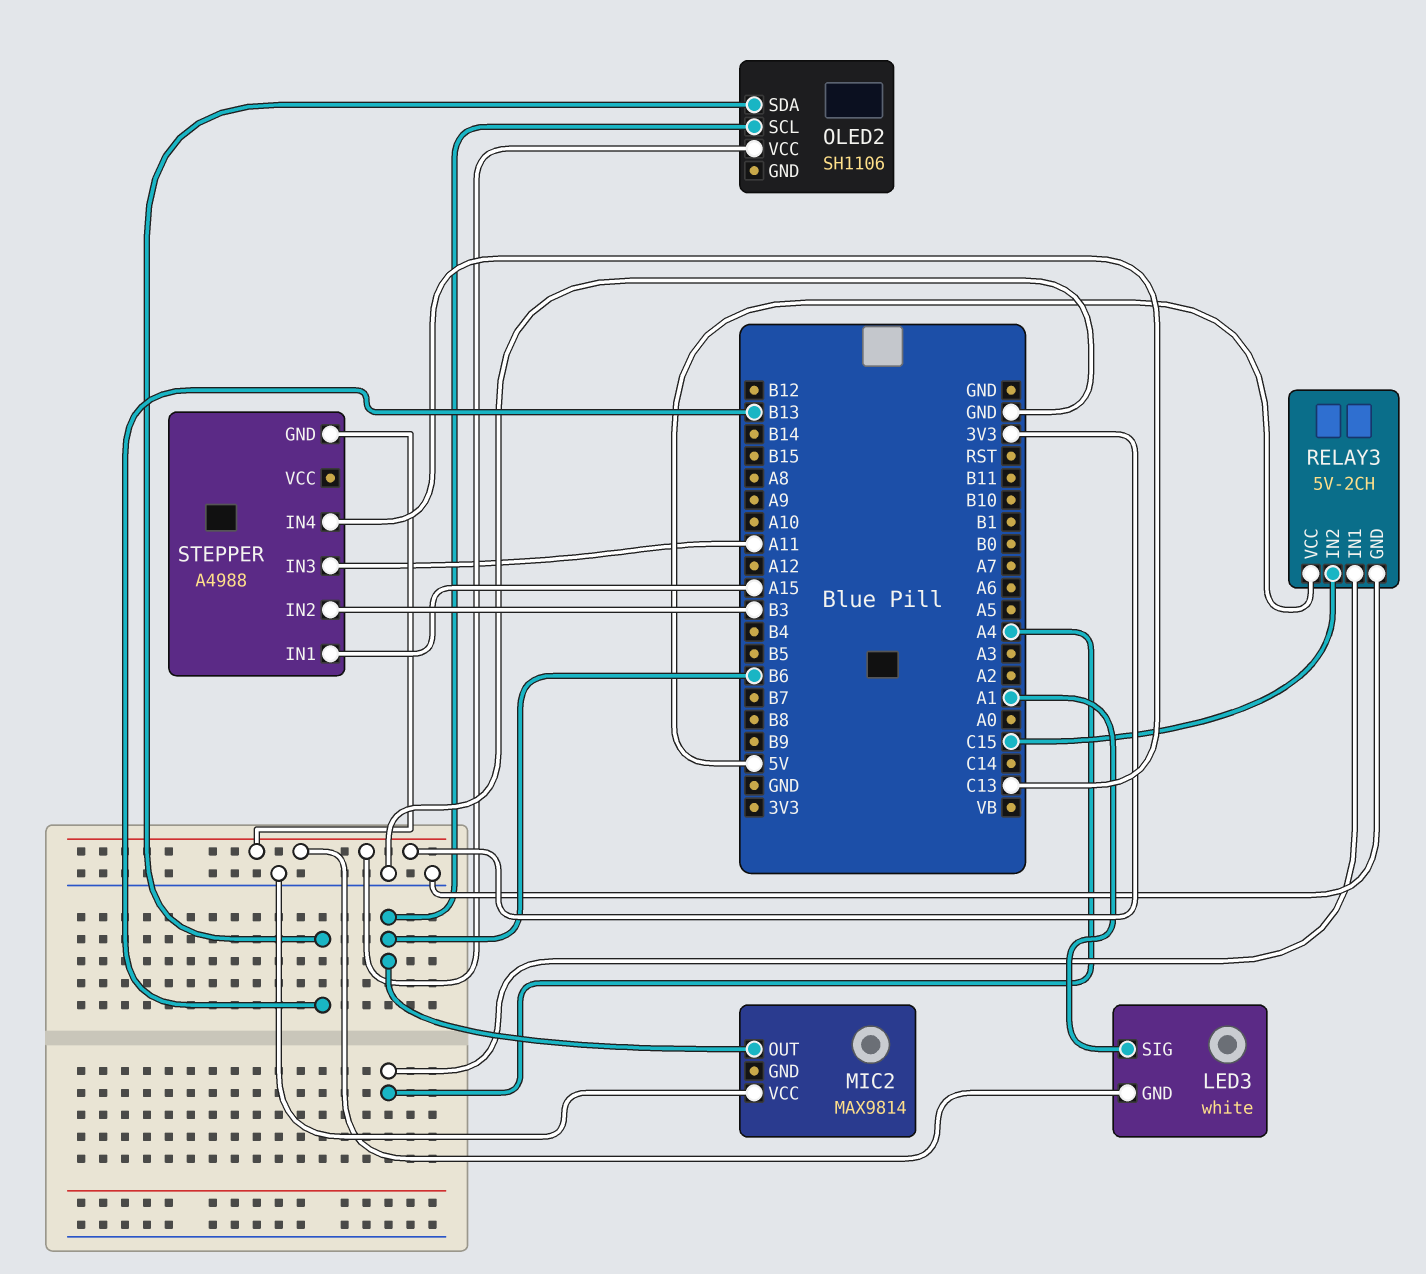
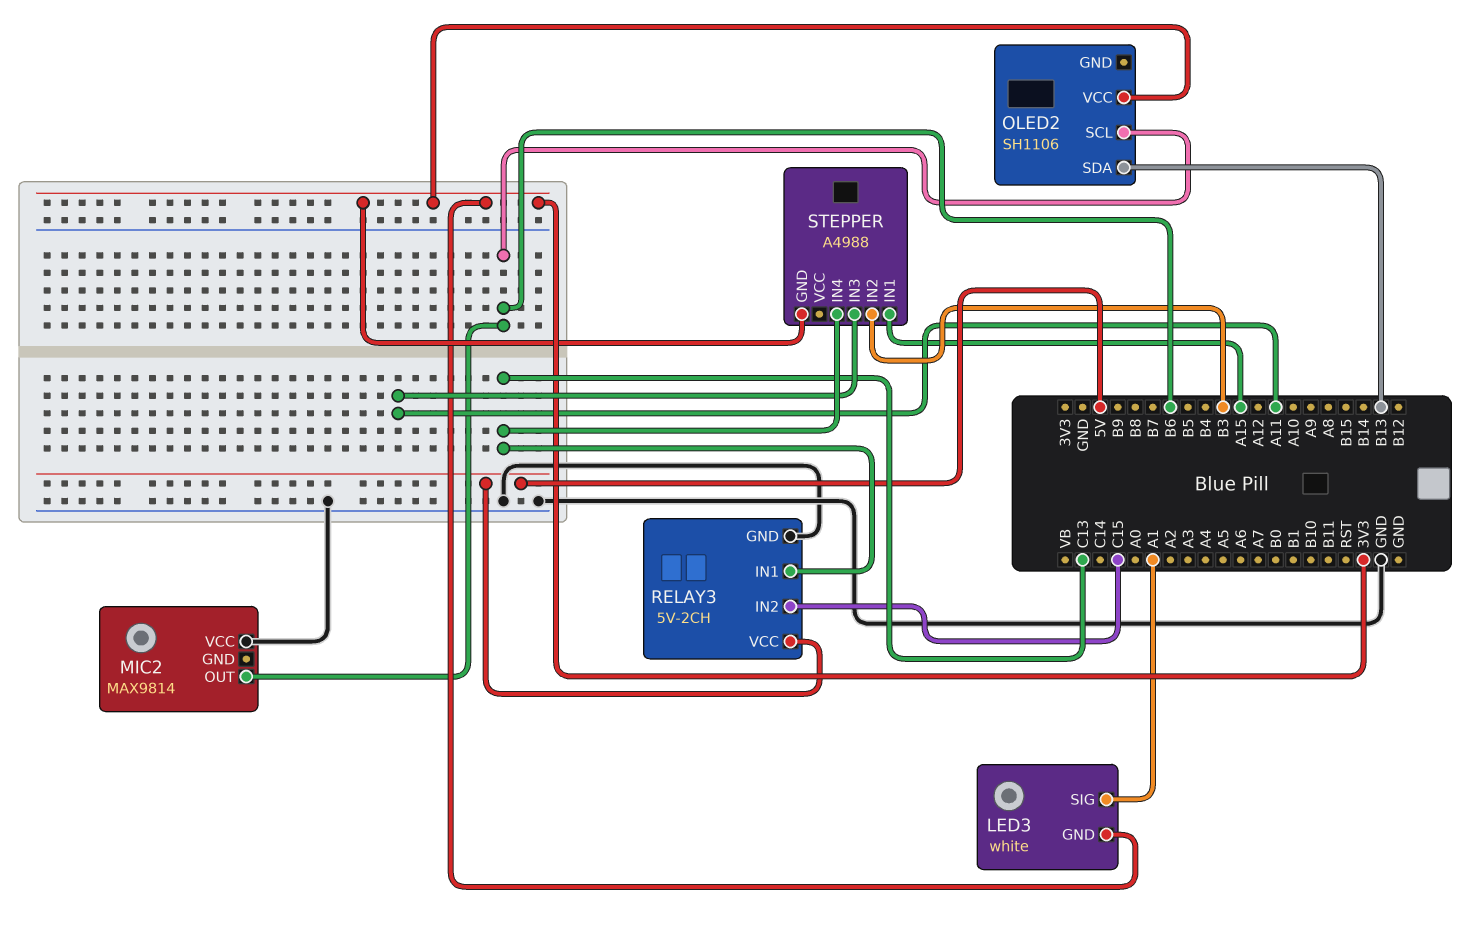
RELAY3 pin IN1: A4 -> C13

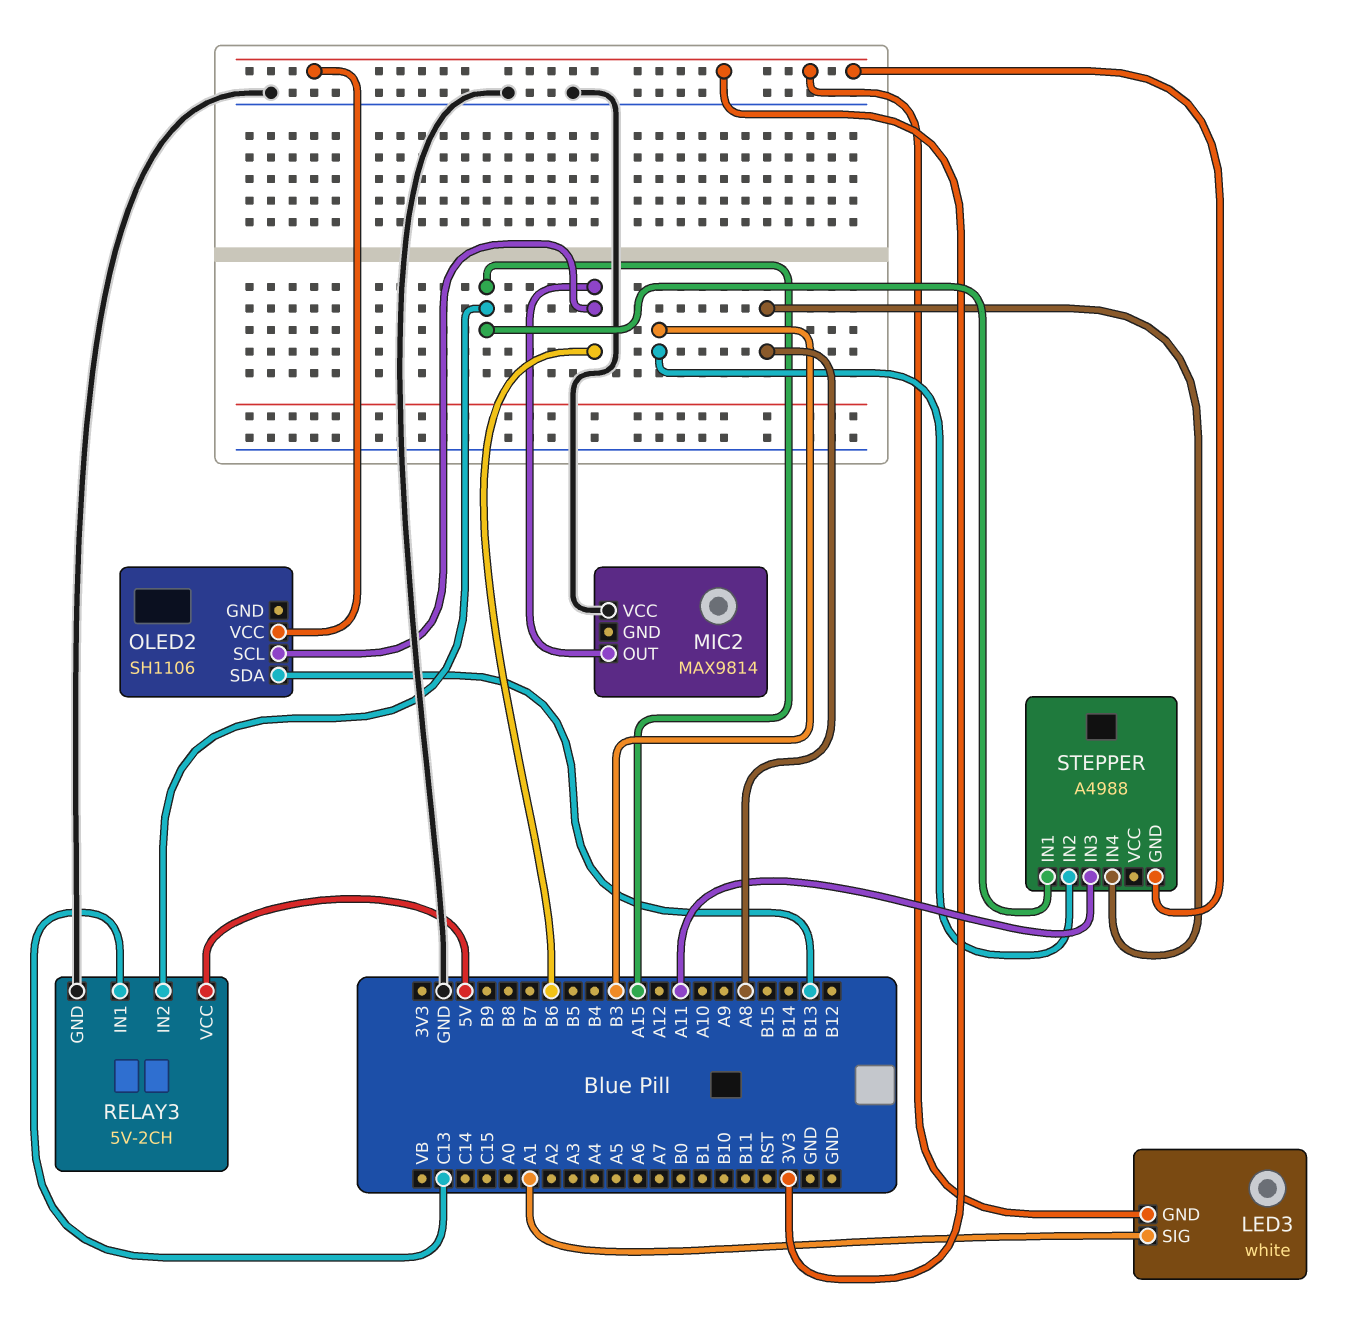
RELAY3 pin IN2: C15 -> A15
STEPPER pin IN4: C13 -> A8

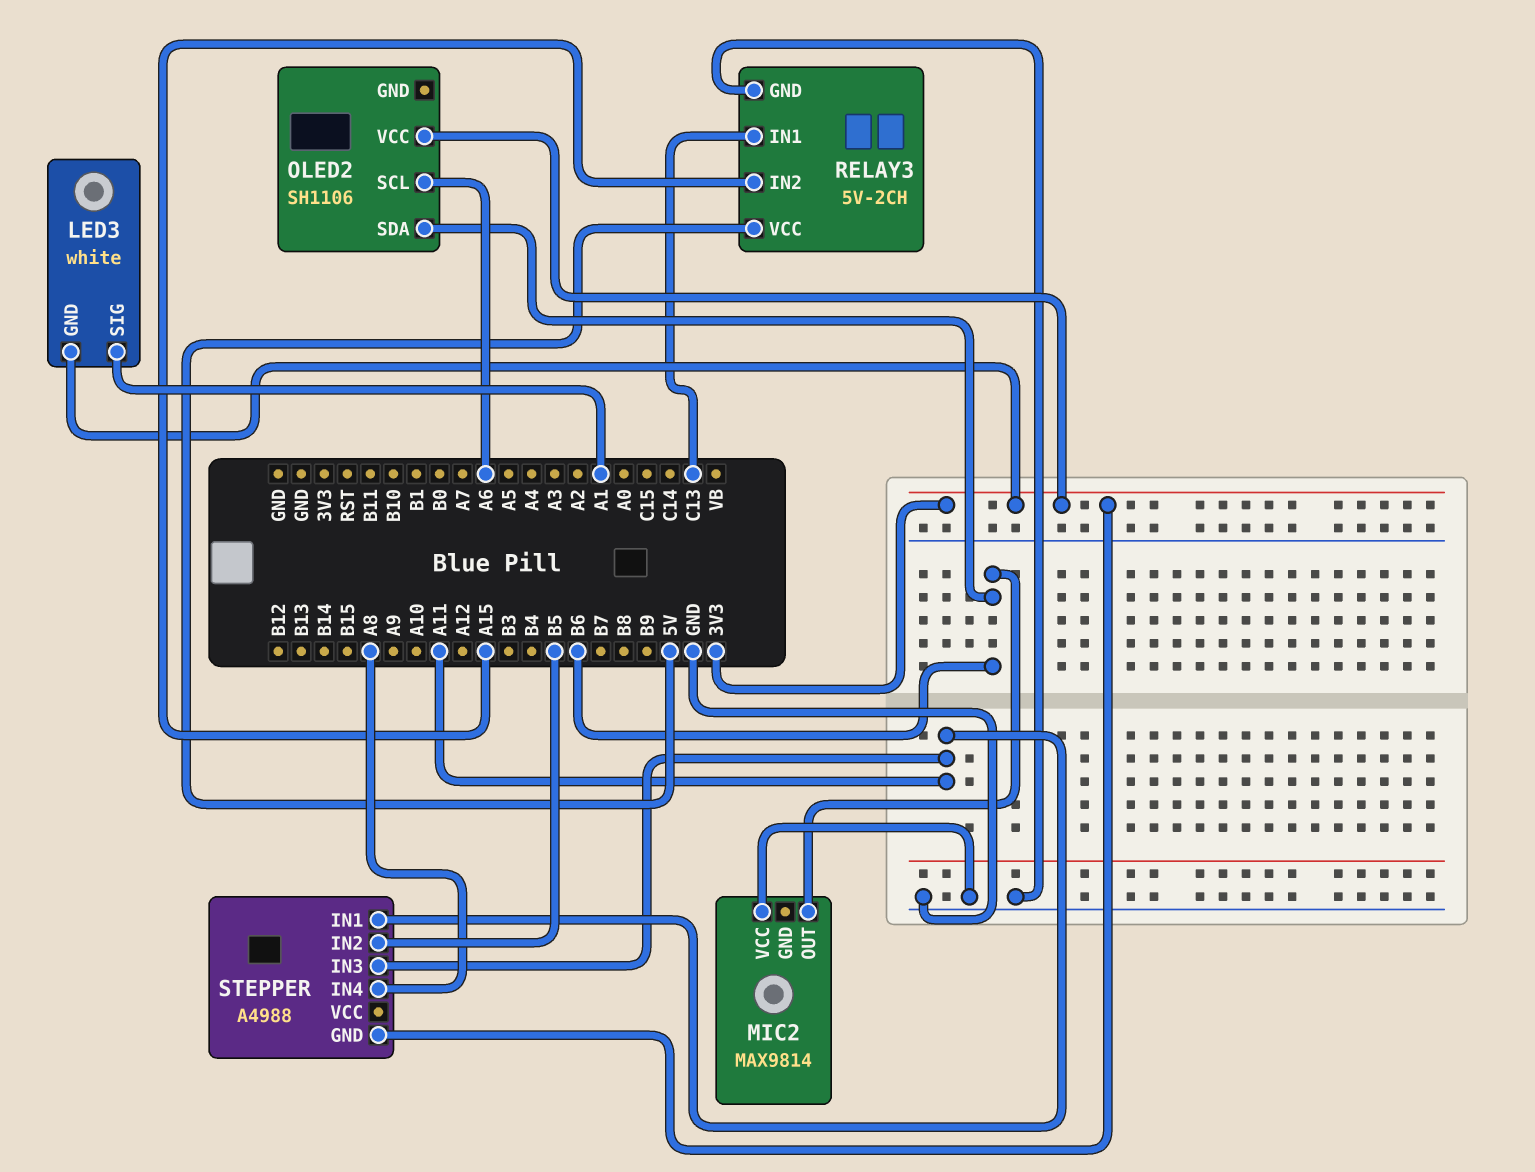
OLED2 pin SCL: B6 -> A6
OLED2 pin SDA: B13 -> B6
STEPPER pin IN1: A15 -> A11
STEPPER pin IN2: B3 -> B5

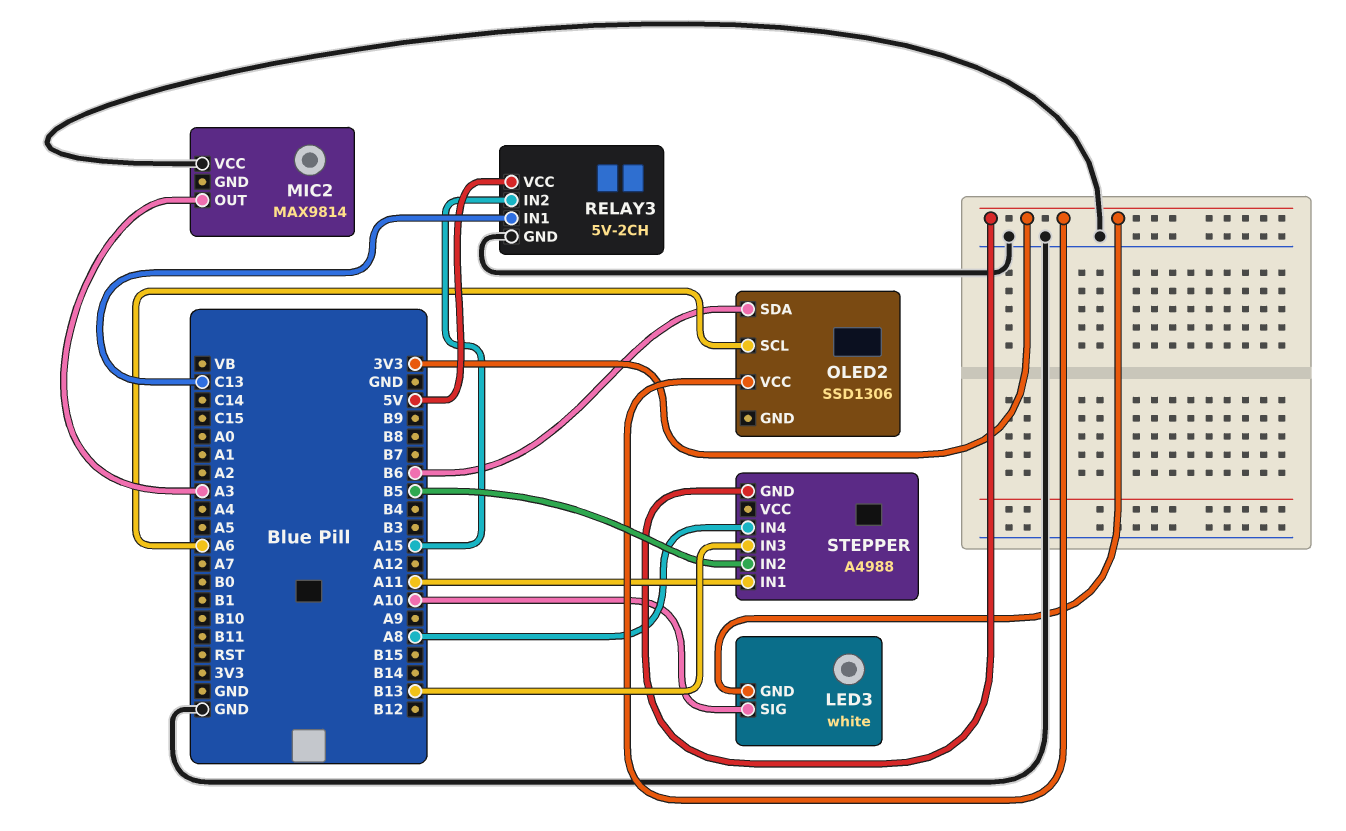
LED3 pin SIG: A1 -> A10
MIC2 pin OUT: B6 -> A3
OLED2: SH1106 -> SSD1306
STEPPER pin IN3: A11 -> B13

